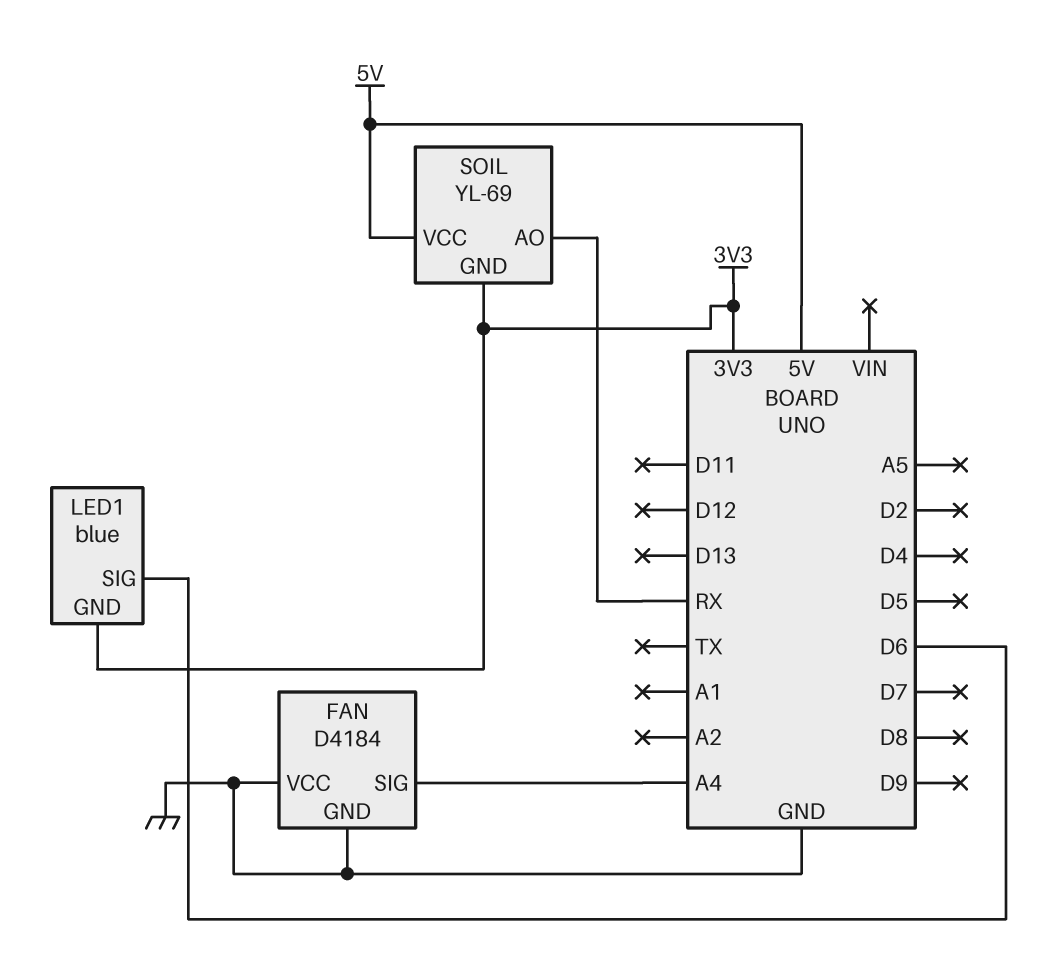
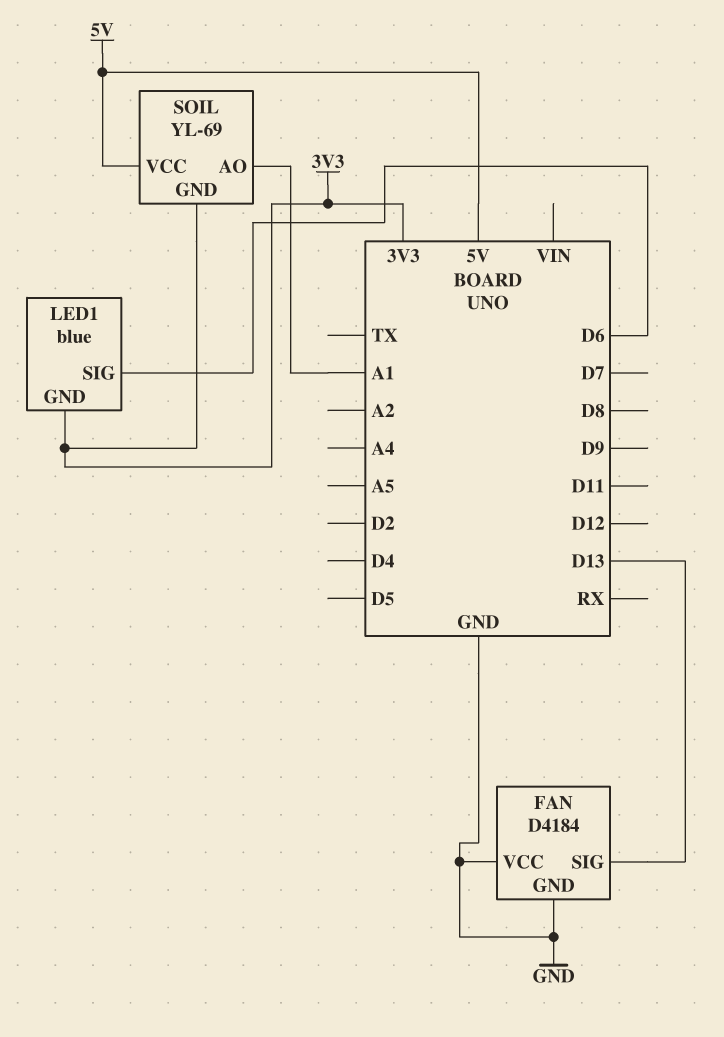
FAN pin SIG: A4 -> D13
SOIL pin AO: RX -> A1

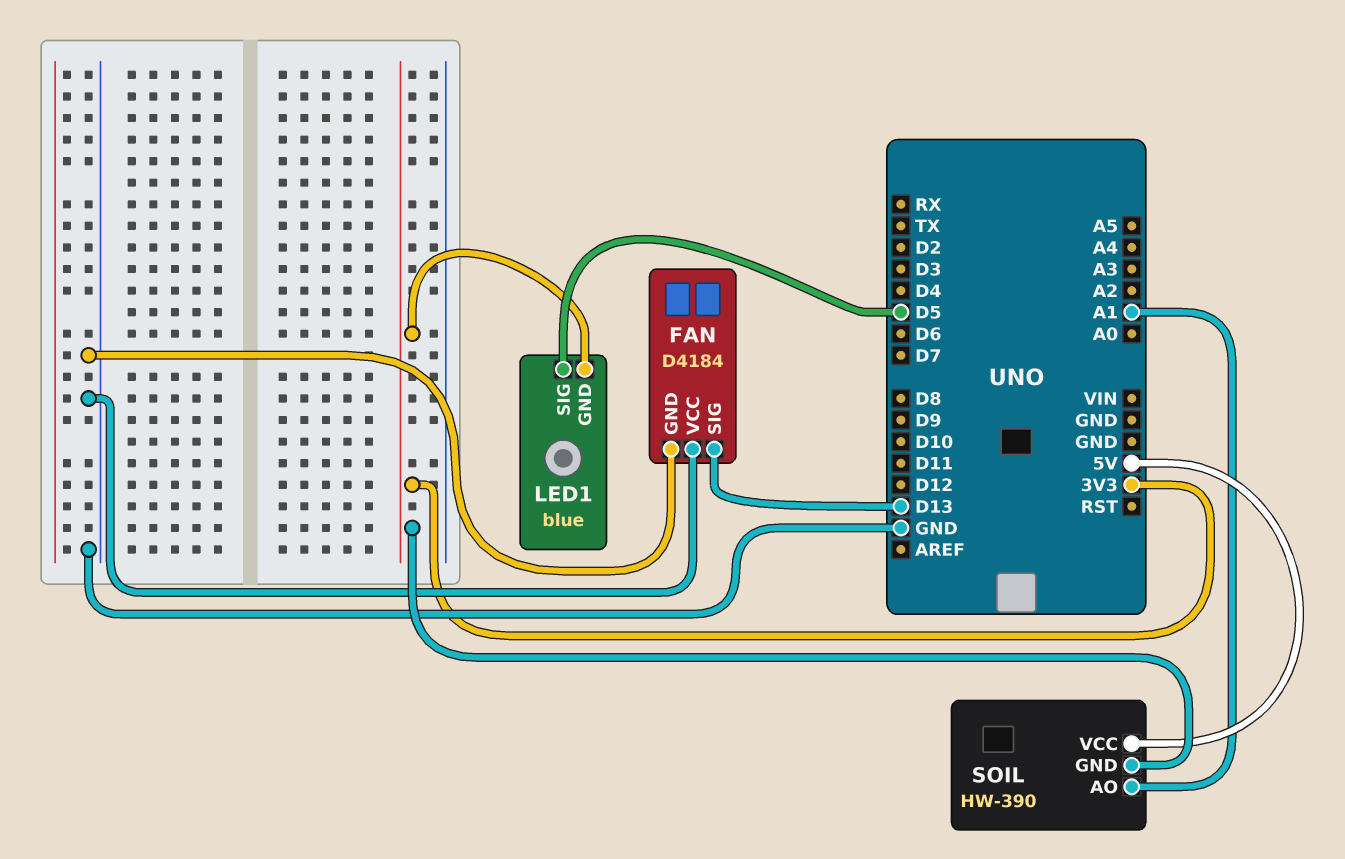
LED1 pin SIG: D6 -> D5
SOIL: YL-69 -> HW-390

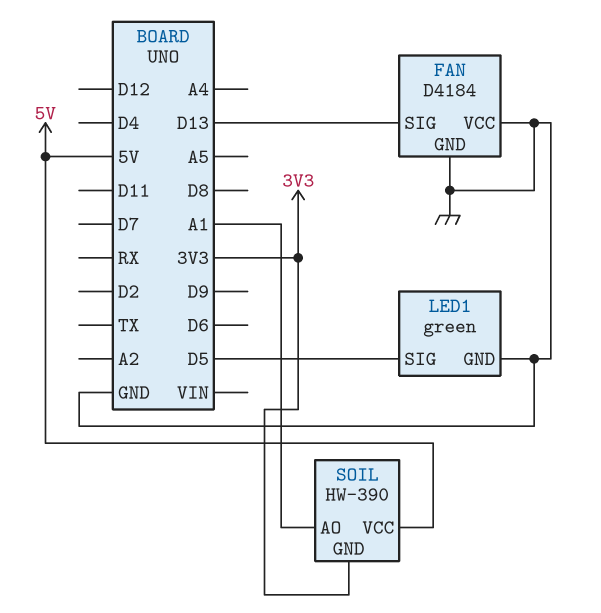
LED1: blue -> green
LED1 pin GND: 3V3 -> GND

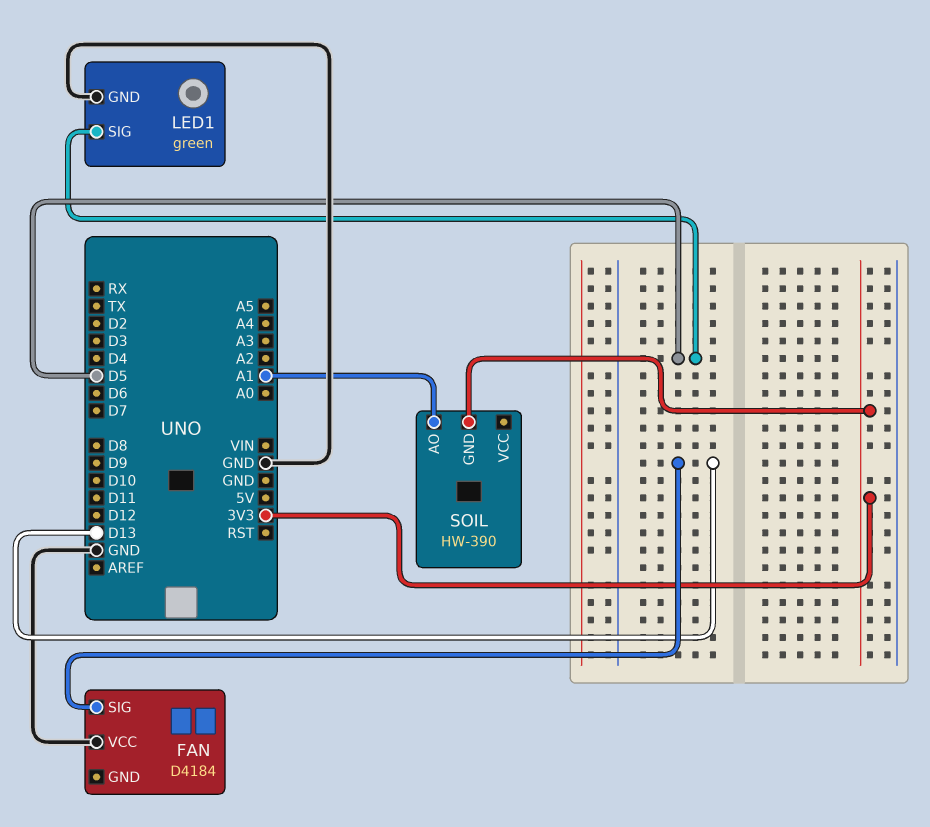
FAN pin GND: GND -> none
SOIL pin VCC: 5V -> none

